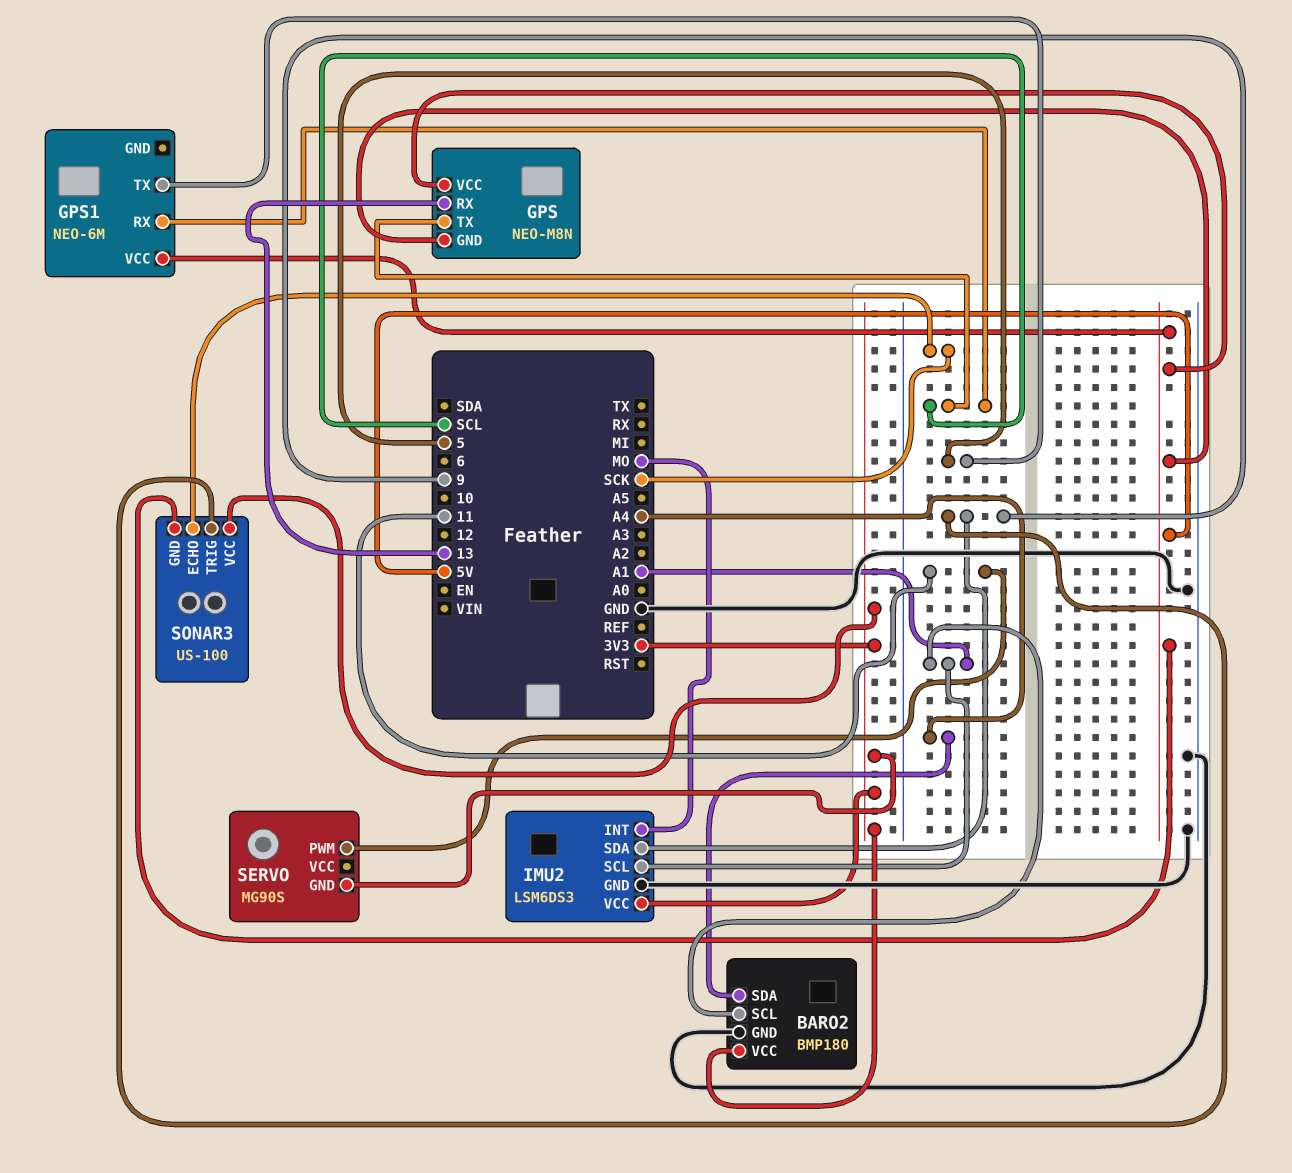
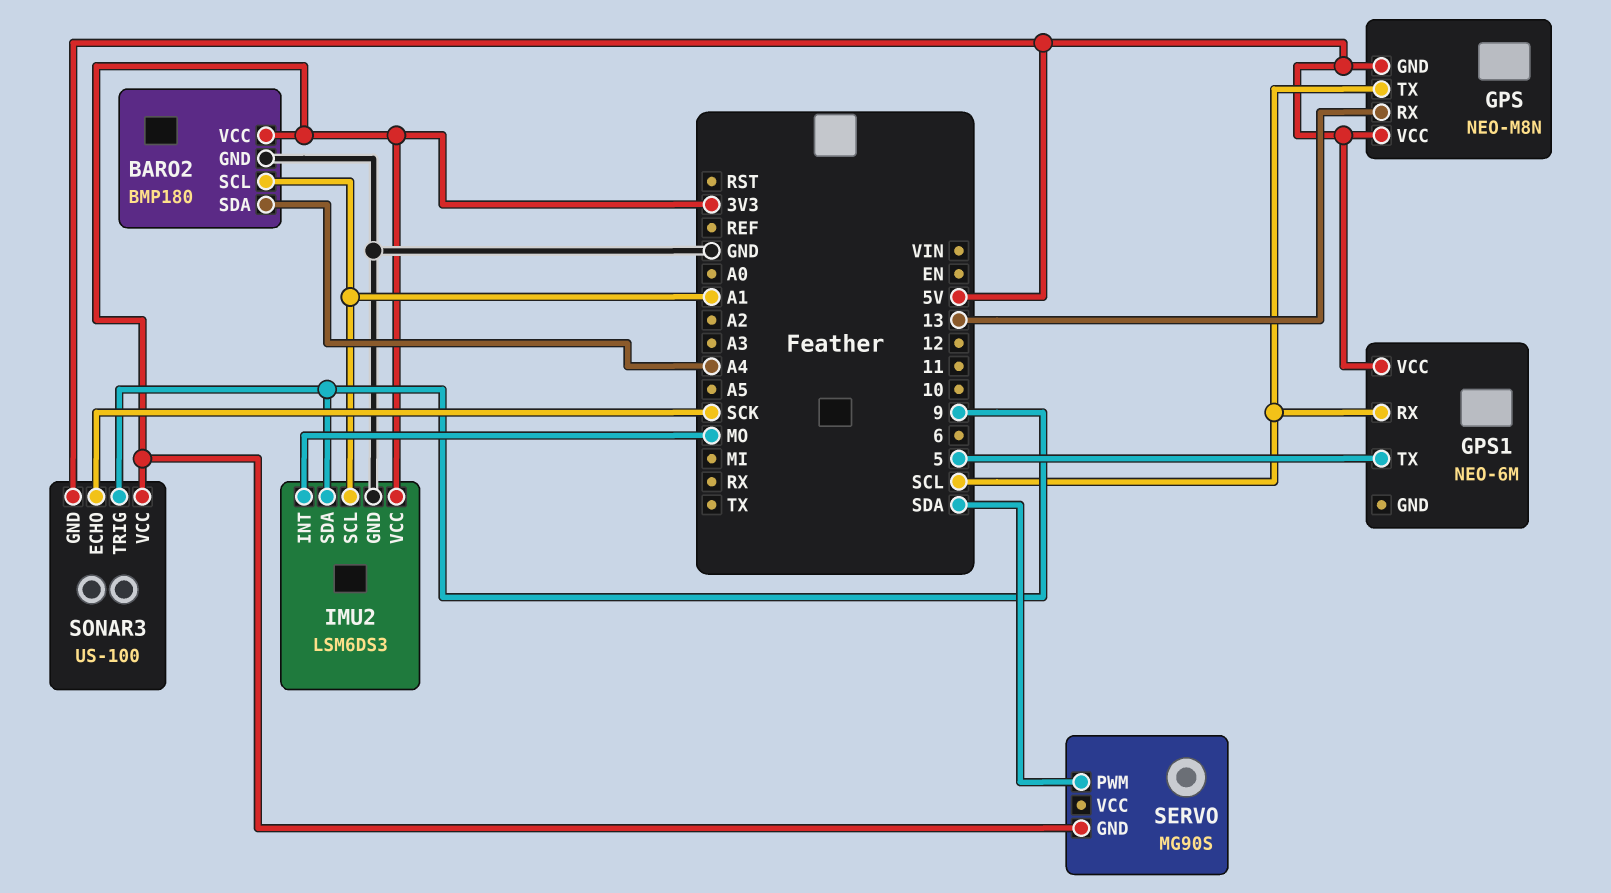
SERVO pin PWM: 11 -> SDA

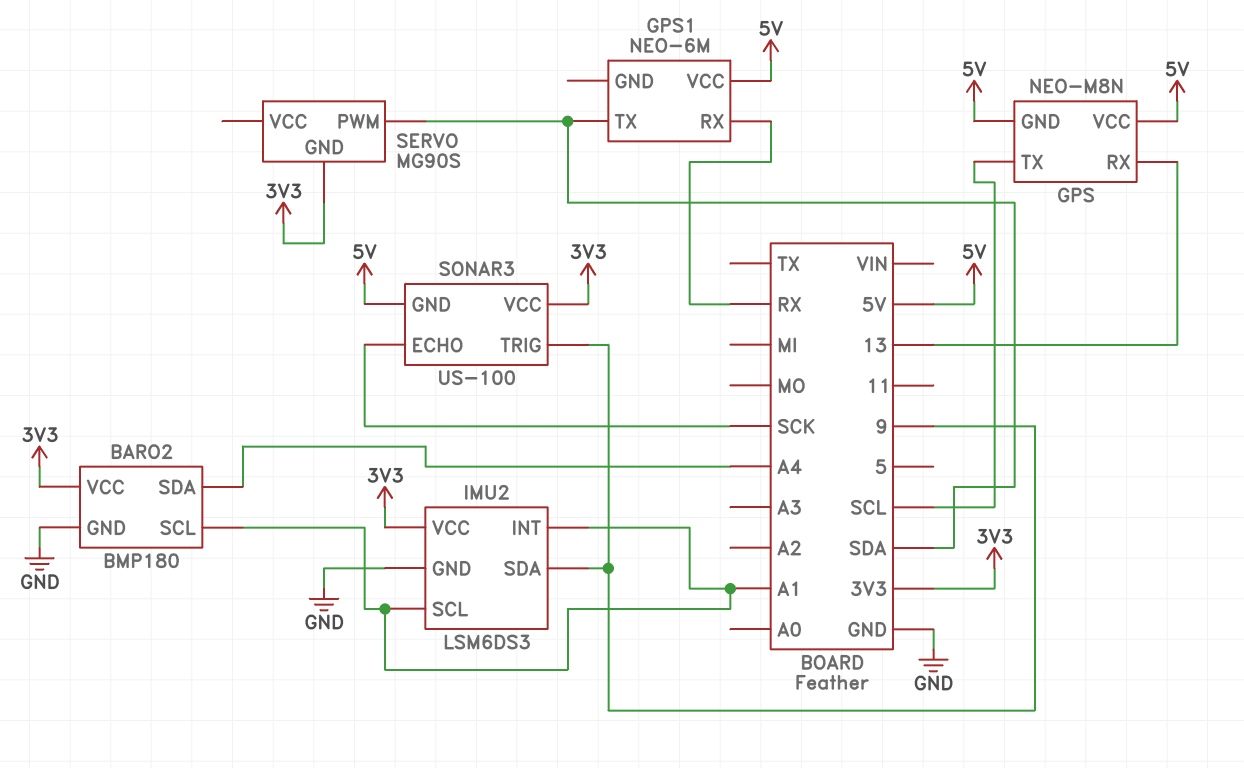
GPS1 pin RX: SCL -> RX
GPS1 pin TX: 5 -> SDA
IMU2 pin INT: MO -> A1

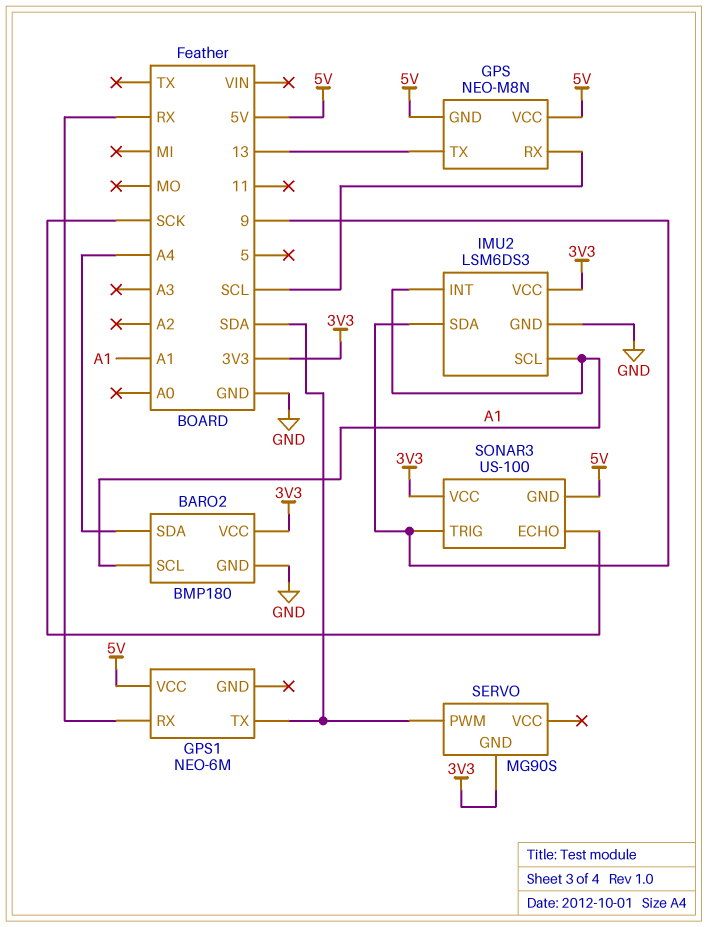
GPS pin RX: 13 -> SCL
GPS pin TX: SCL -> 13

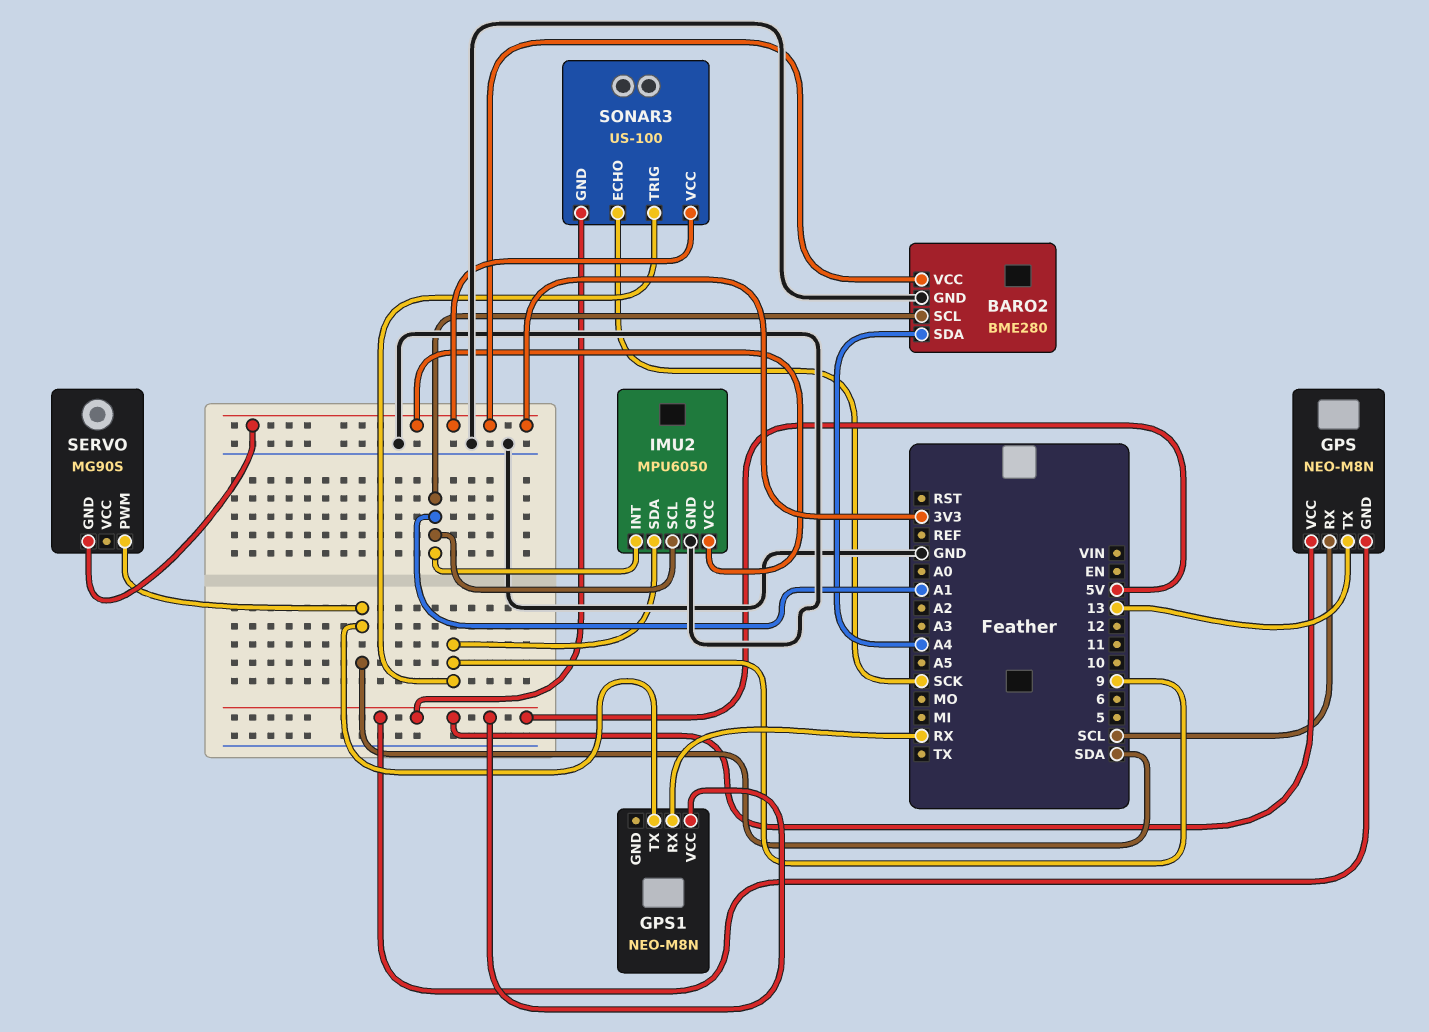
BARO2: BMP180 -> BME280
GPS1: NEO-6M -> NEO-M8N
IMU2: LSM6DS3 -> MPU6050

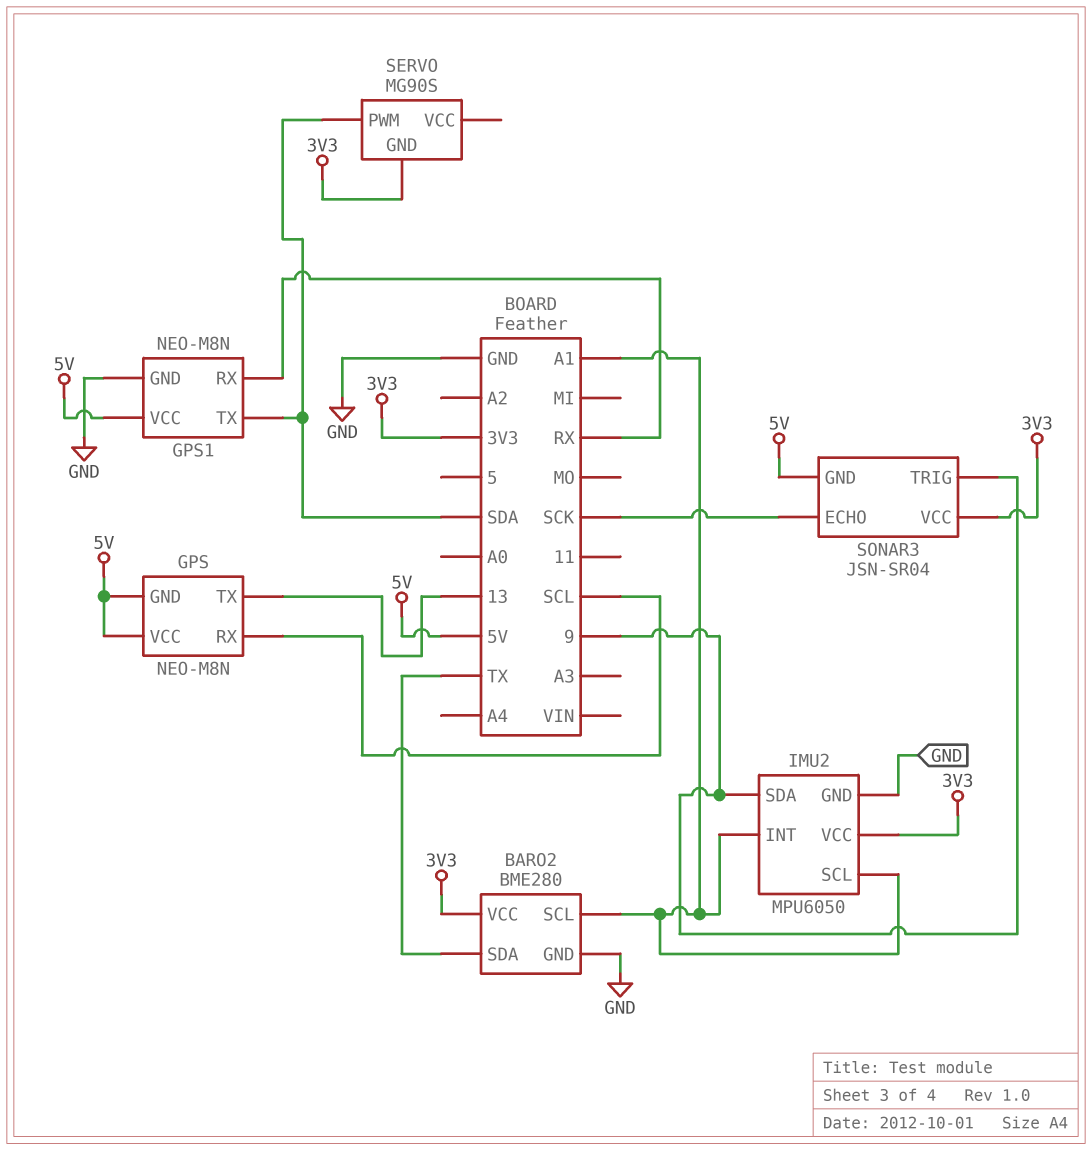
BARO2 pin SDA: A4 -> TX
GPS1 pin GND: none -> GND
SONAR3: US-100 -> JSN-SR04

